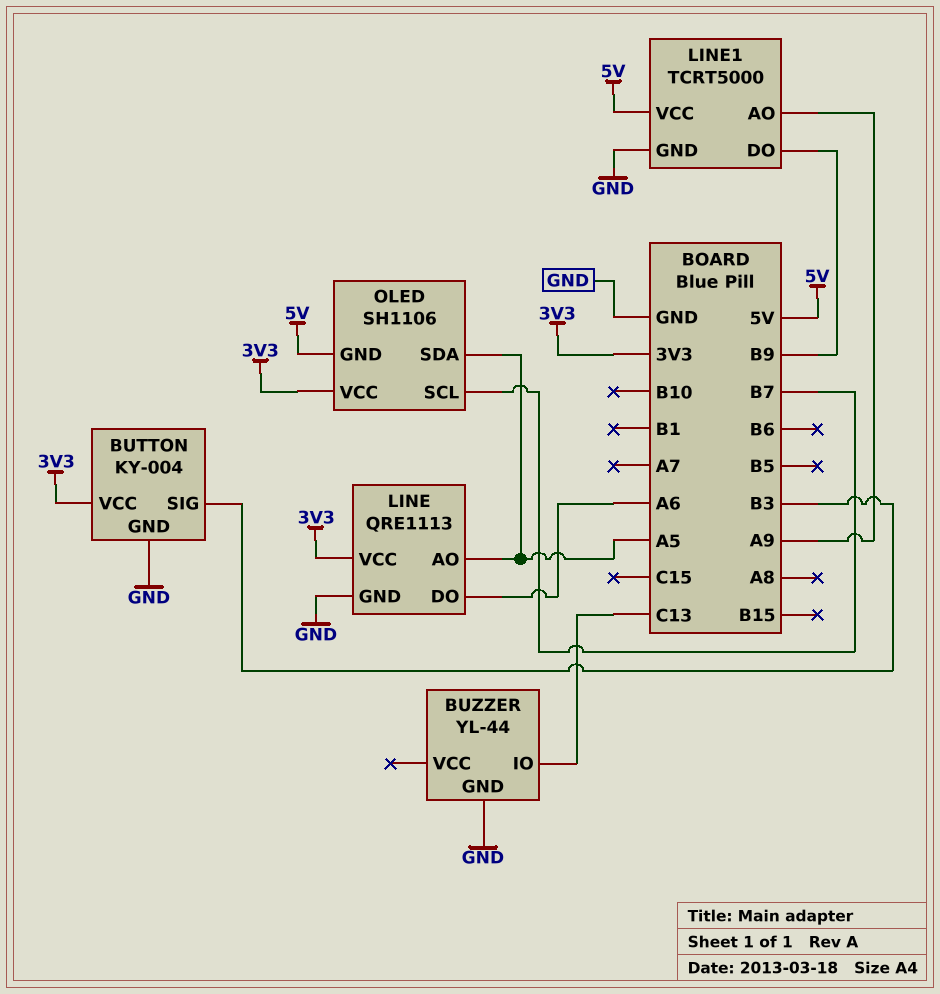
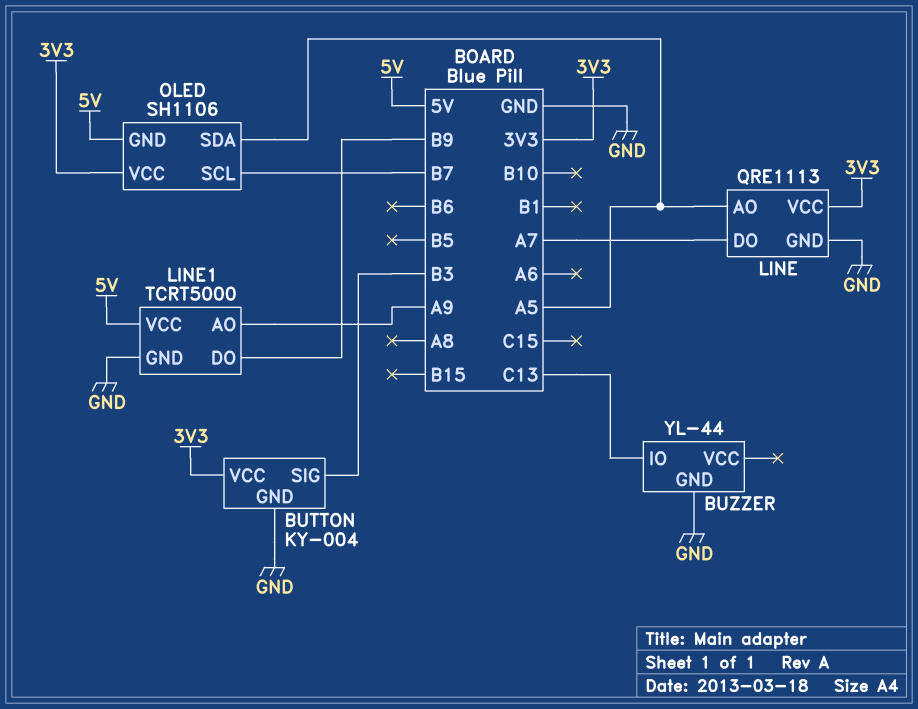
LINE pin DO: A6 -> A7

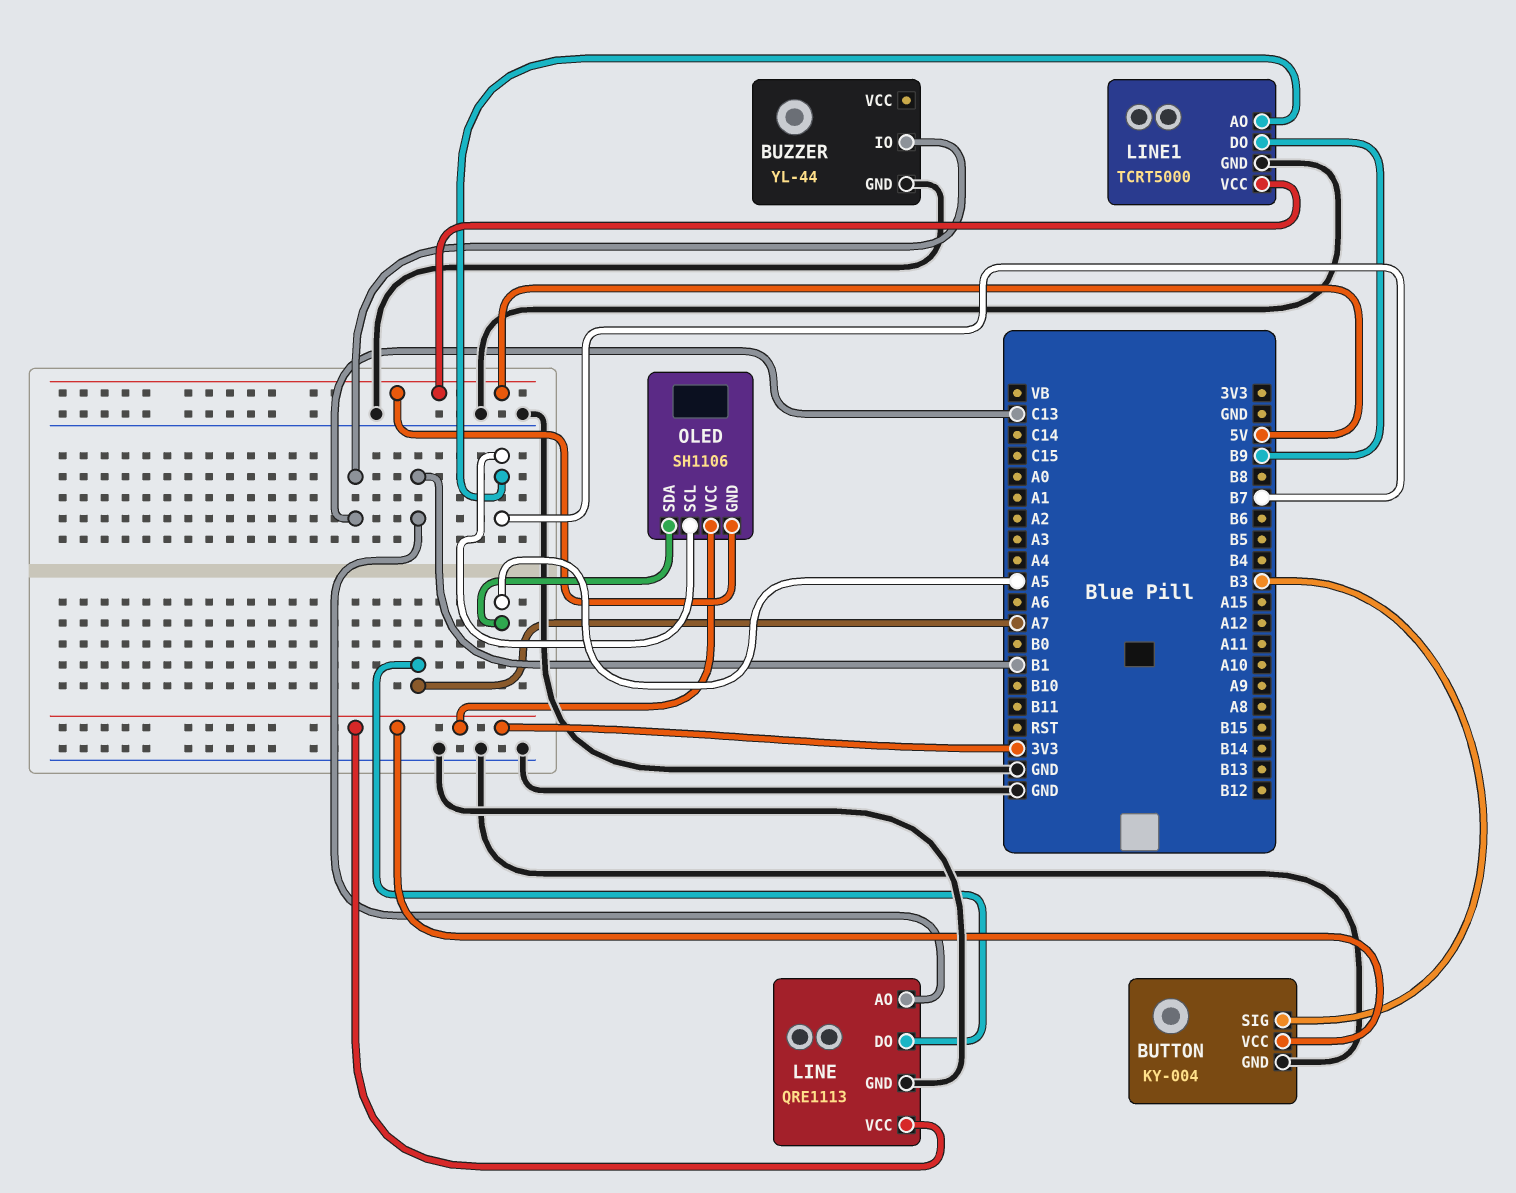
LINE pin AO: A5 -> B1
LINE1 pin AO: A9 -> B7

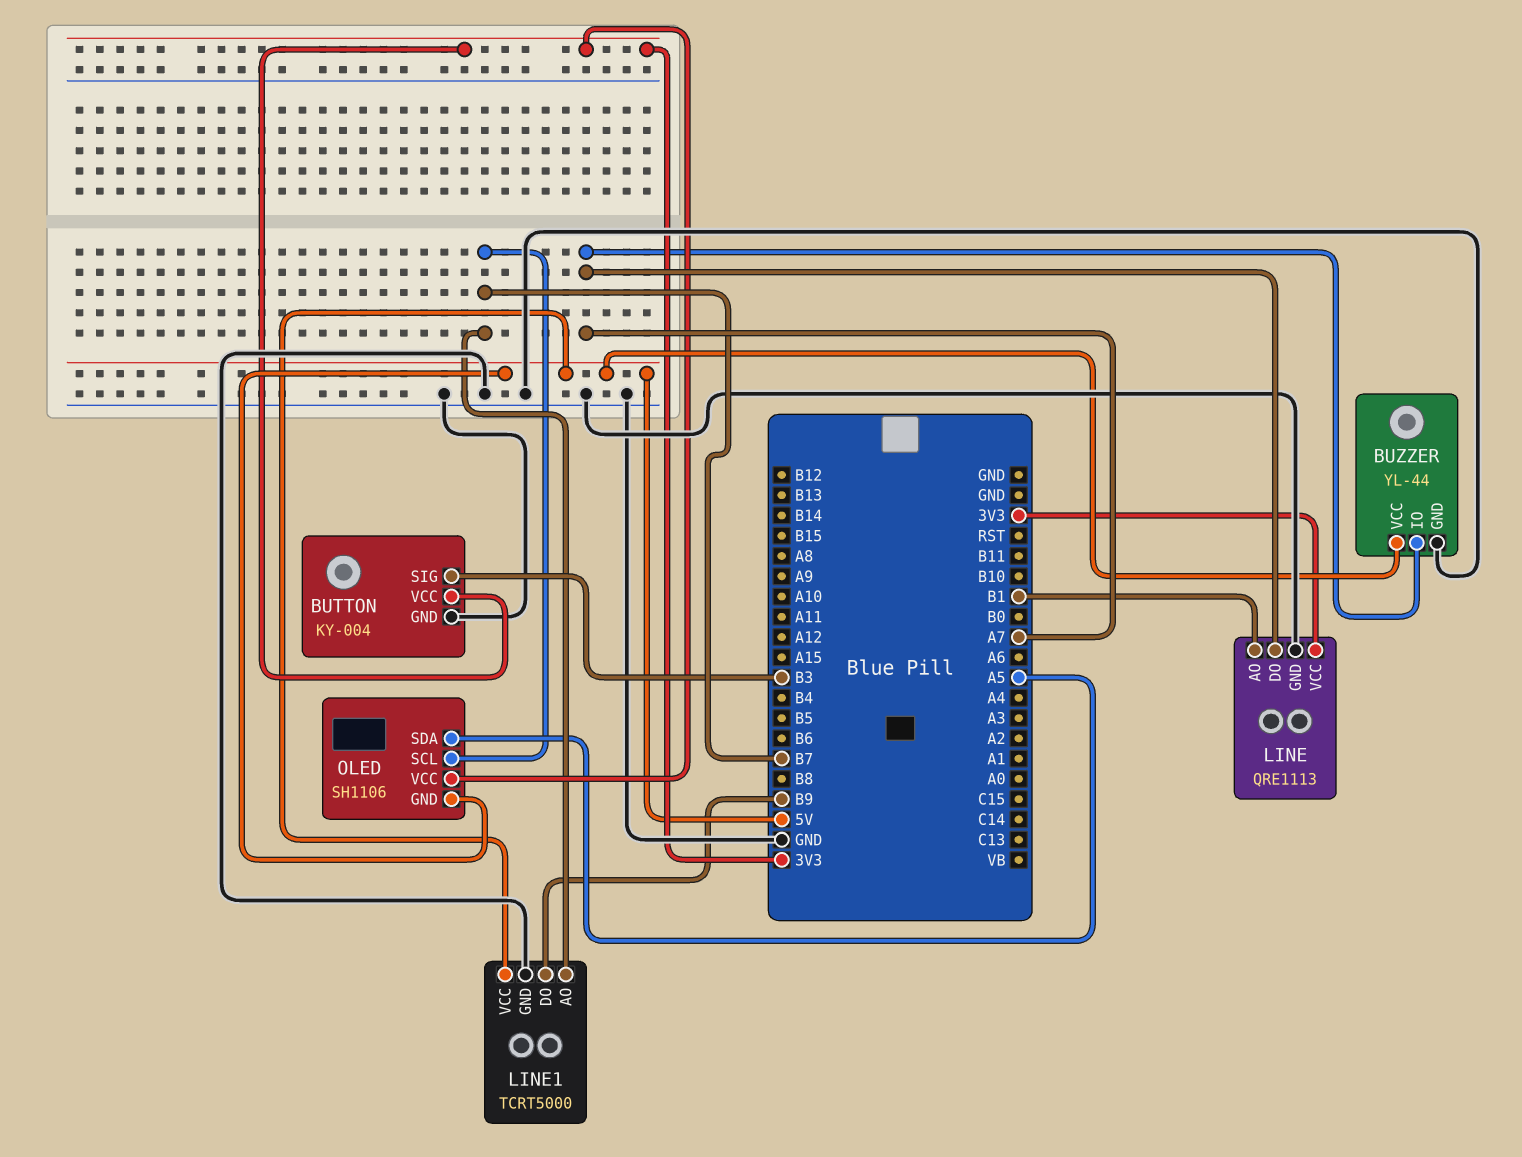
BUZZER pin IO: C13 -> A7
BUZZER pin VCC: none -> 5V

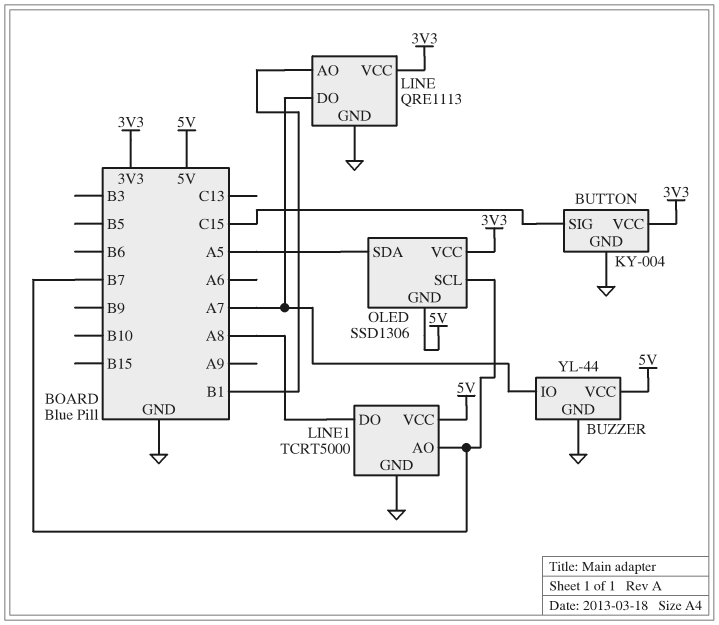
BUTTON pin SIG: B3 -> C15
LINE1 pin DO: B9 -> A8
OLED: SH1106 -> SSD1306

